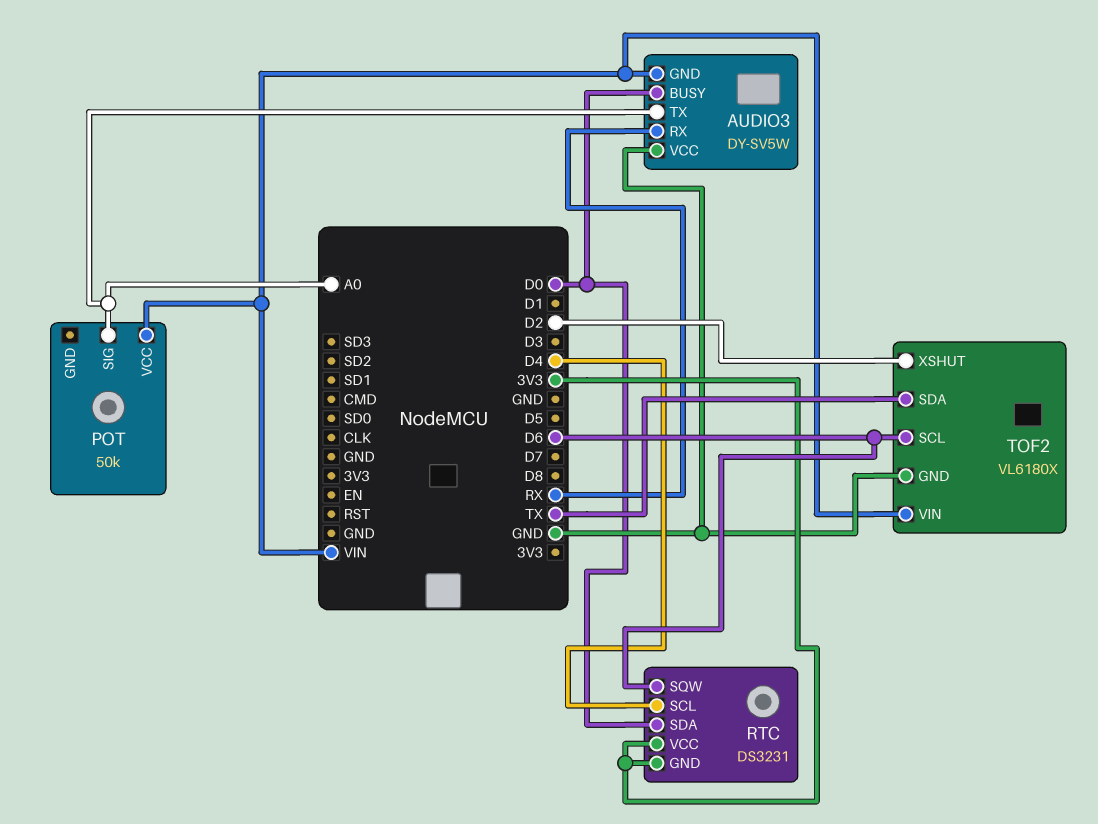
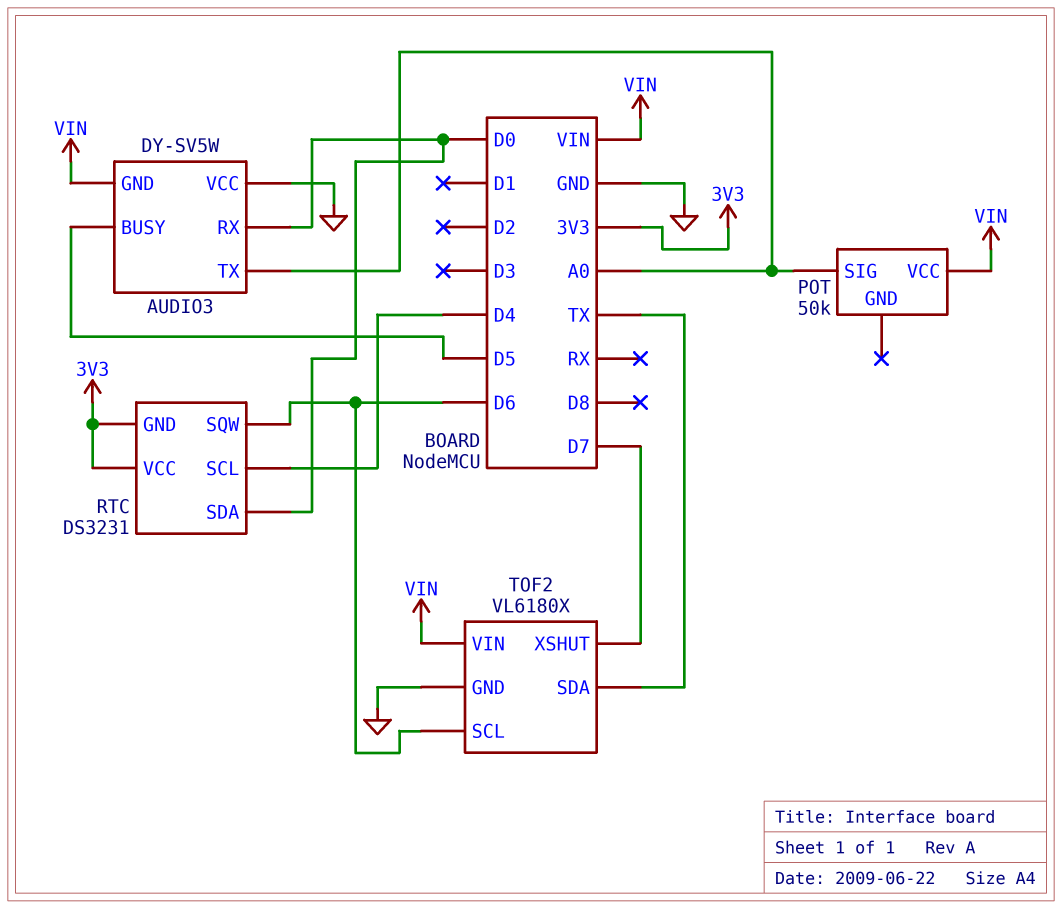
AUDIO3 pin BUSY: D0 -> D5
AUDIO3 pin RX: RX -> D0
TOF2 pin XSHUT: D2 -> D7

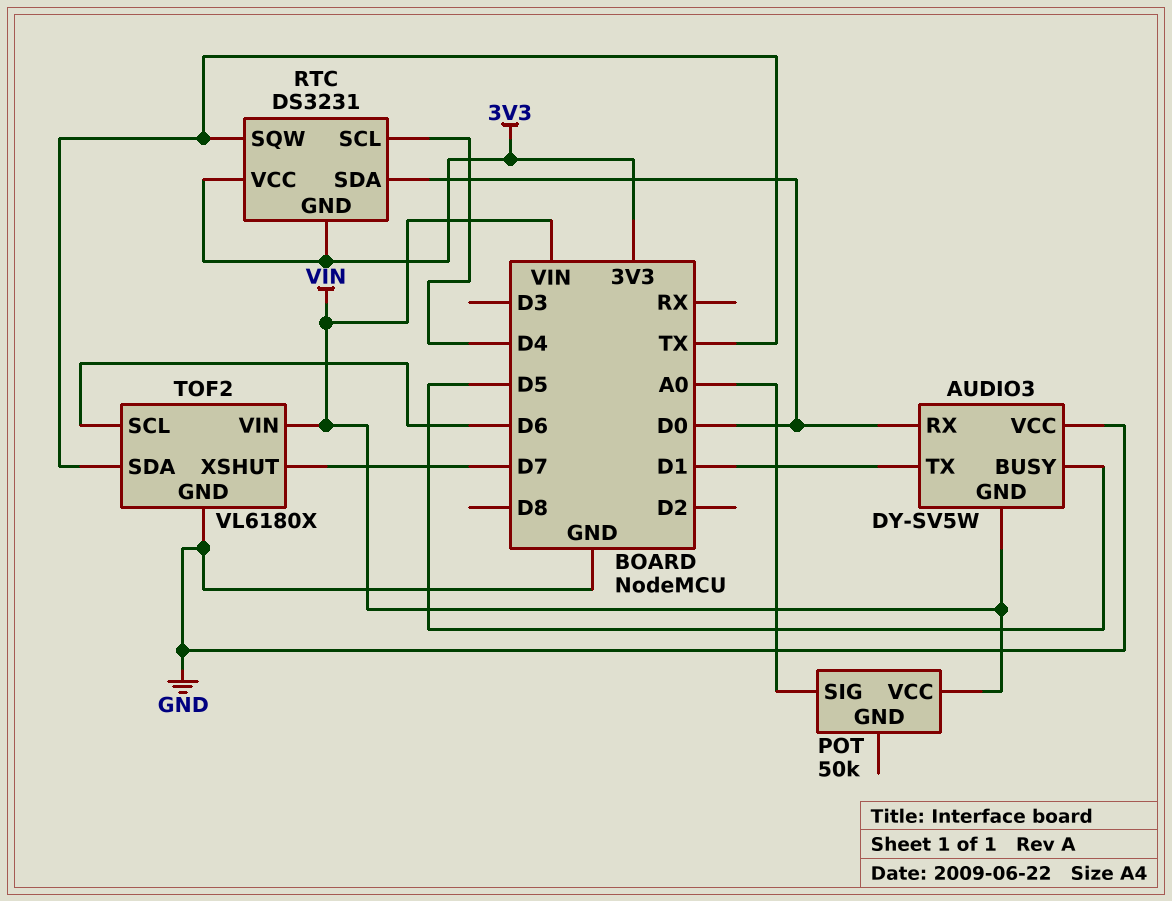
AUDIO3 pin TX: A0 -> D1
RTC pin SQW: D6 -> TX

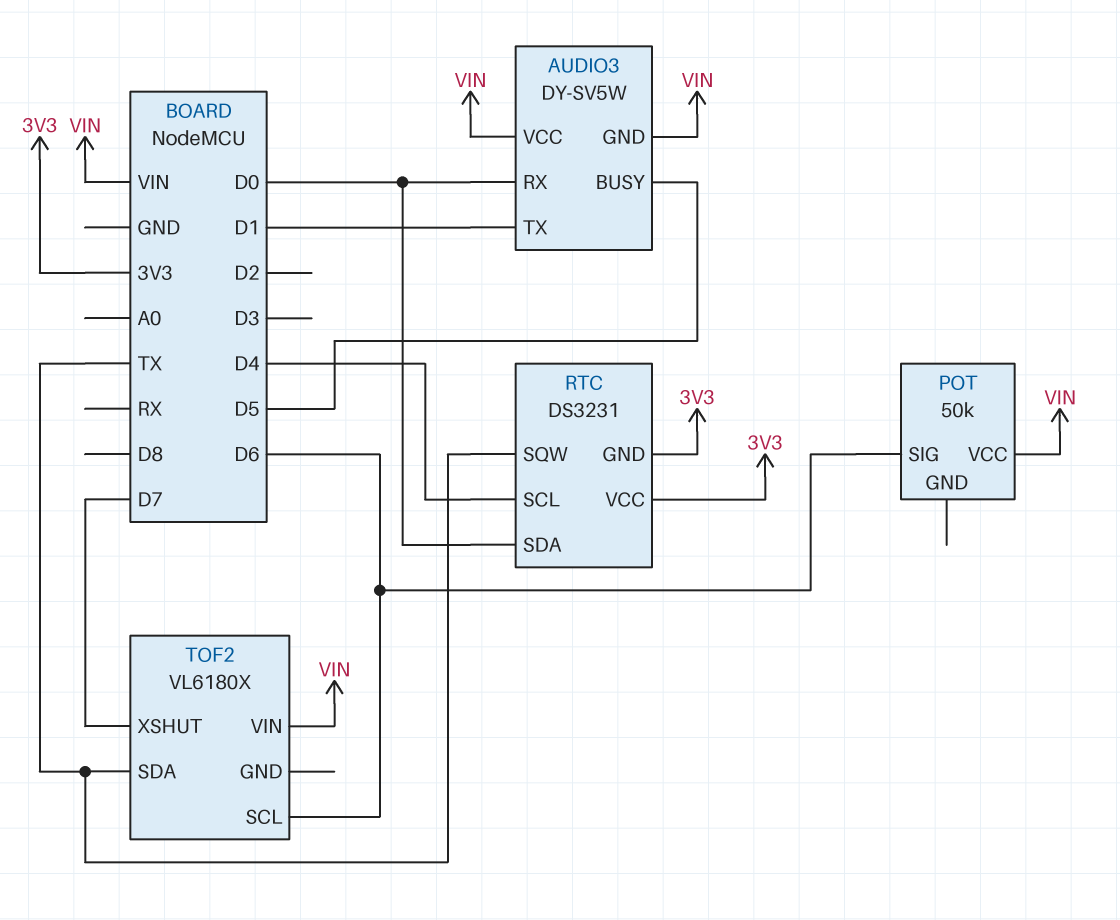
AUDIO3 pin VCC: GND -> VIN
POT pin SIG: A0 -> D6
TOF2 pin GND: GND -> none

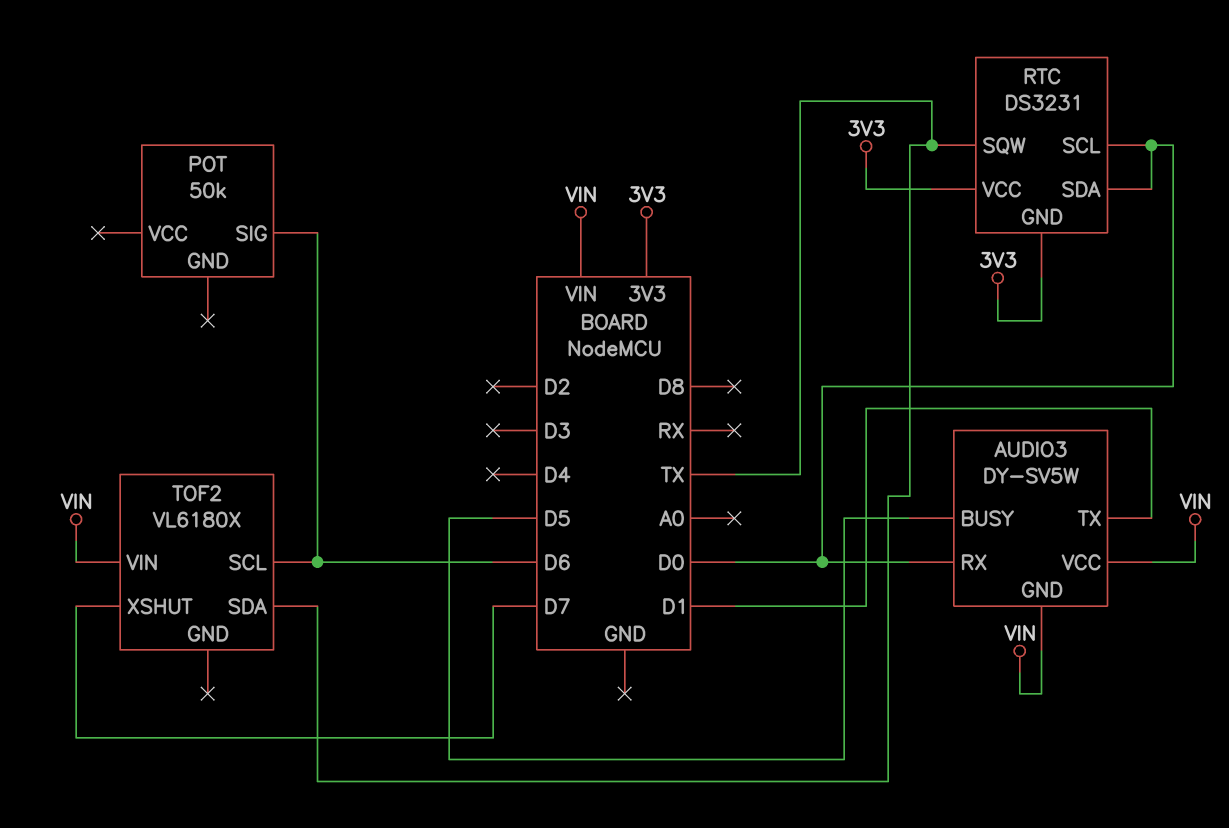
POT pin VCC: VIN -> none
RTC pin SCL: D4 -> D0

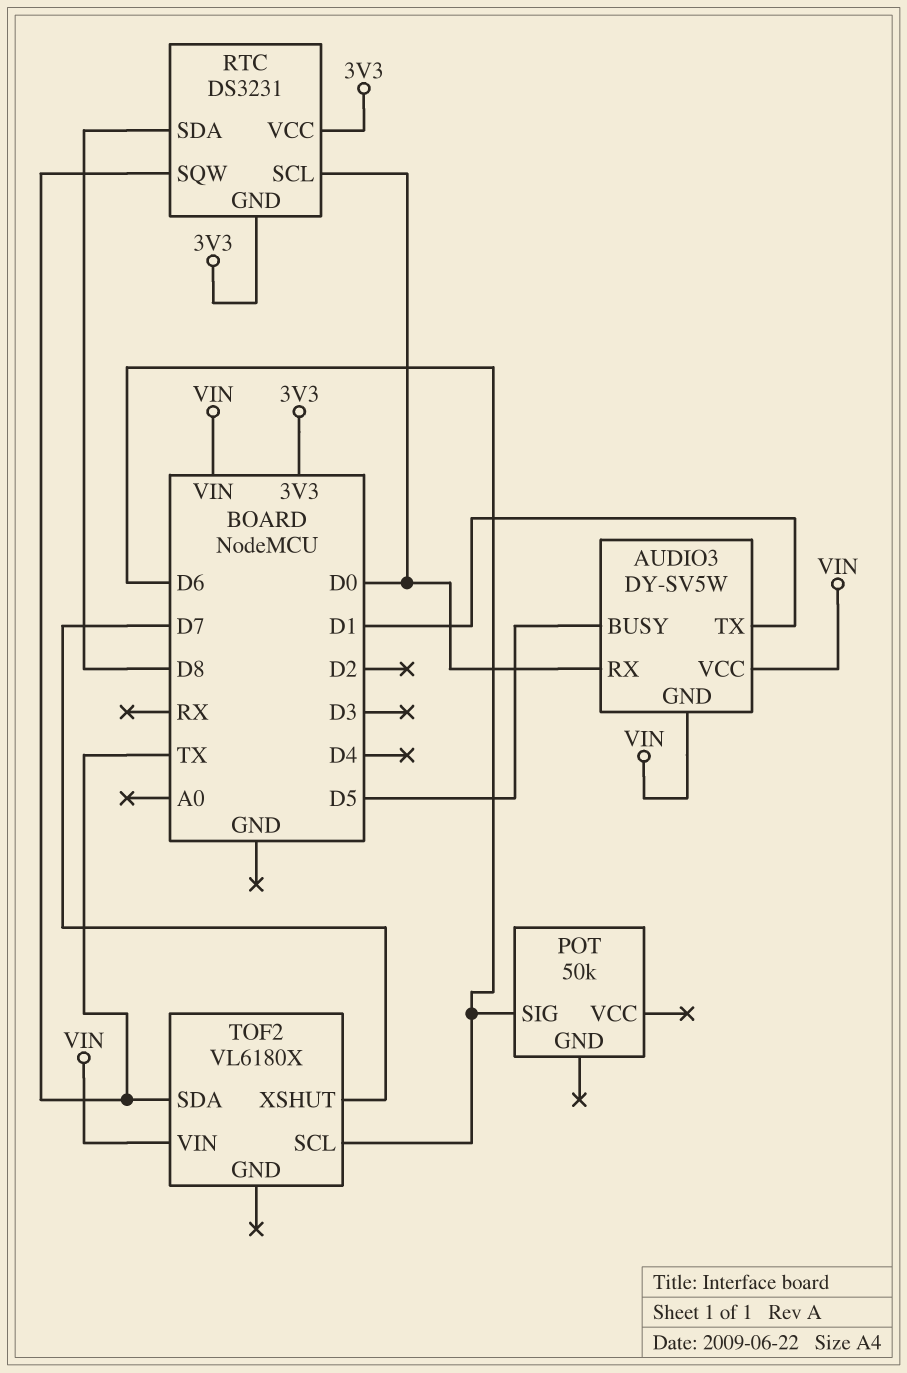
RTC pin SDA: D0 -> D8

